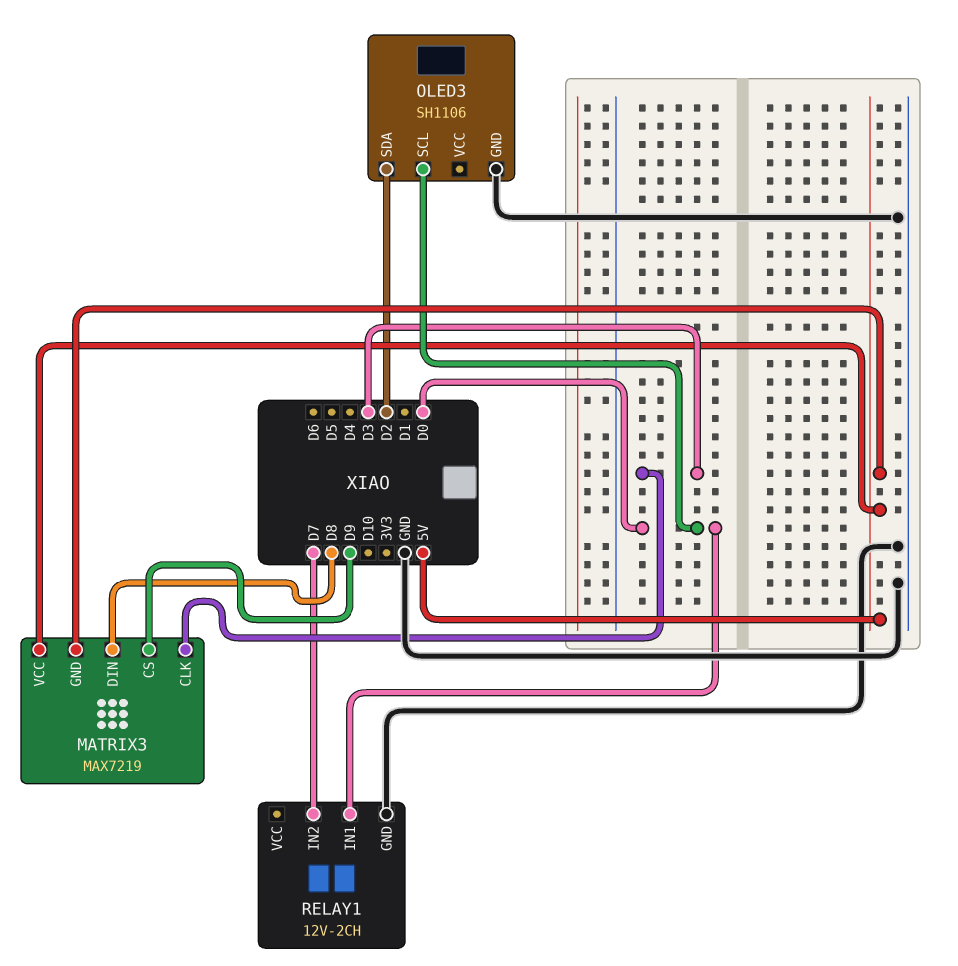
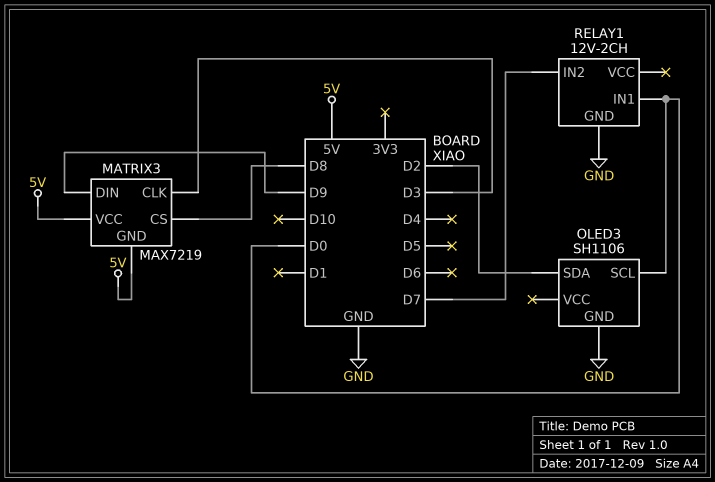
MATRIX3 pin CS: D9 -> D8
MATRIX3 pin DIN: D8 -> D9

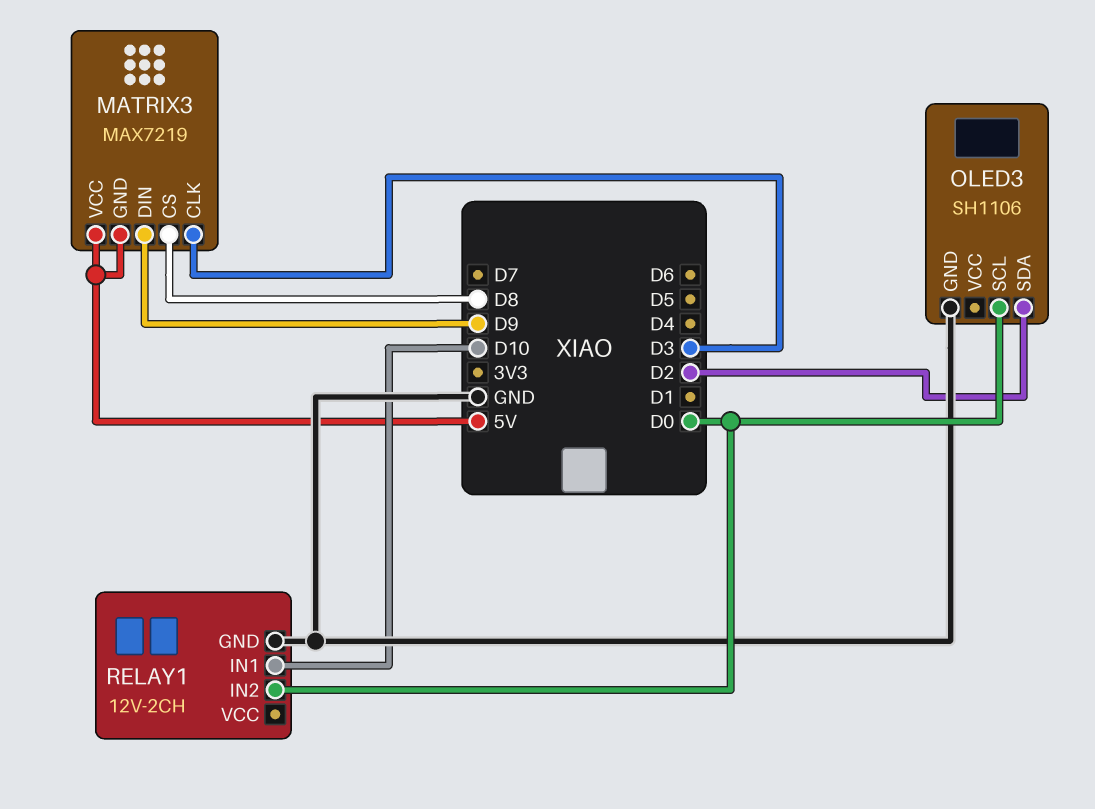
RELAY1 pin IN1: D0 -> D10
RELAY1 pin IN2: D7 -> D0

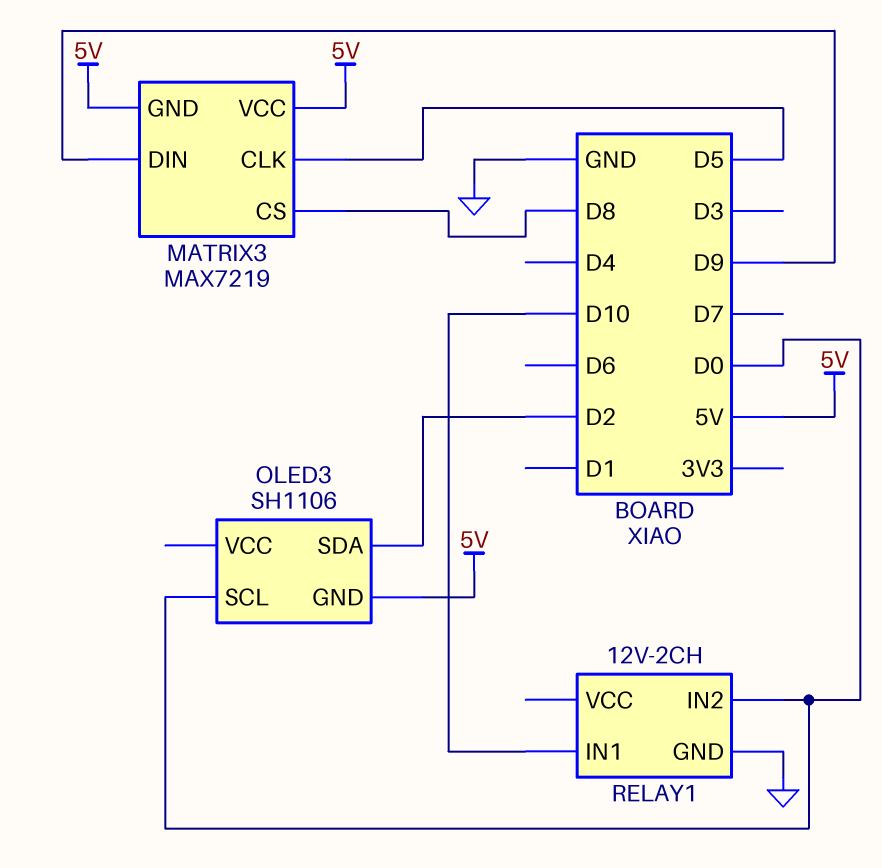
MATRIX3 pin CLK: D3 -> D5
OLED3 pin GND: GND -> 5V

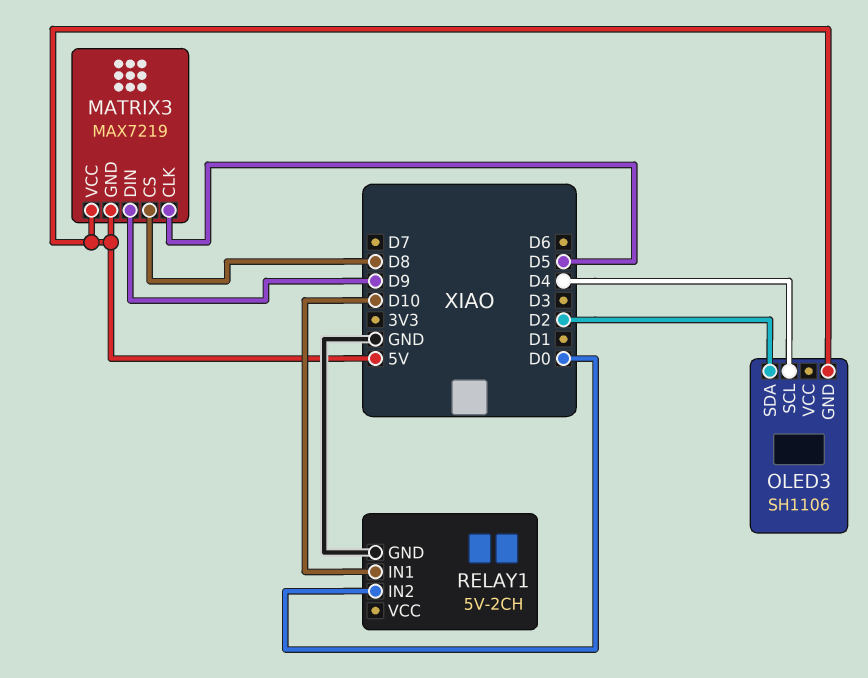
OLED3 pin SCL: D0 -> D4
RELAY1: 12V-2CH -> 5V-2CH

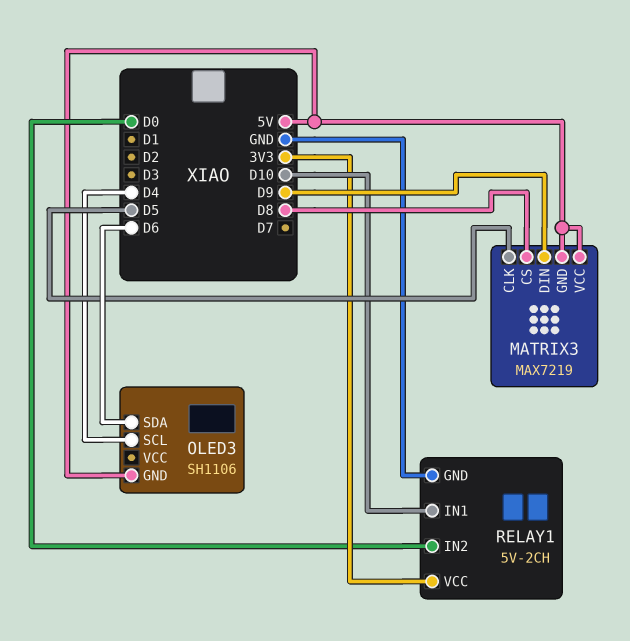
OLED3 pin SDA: D2 -> D6
RELAY1 pin VCC: none -> 3V3

